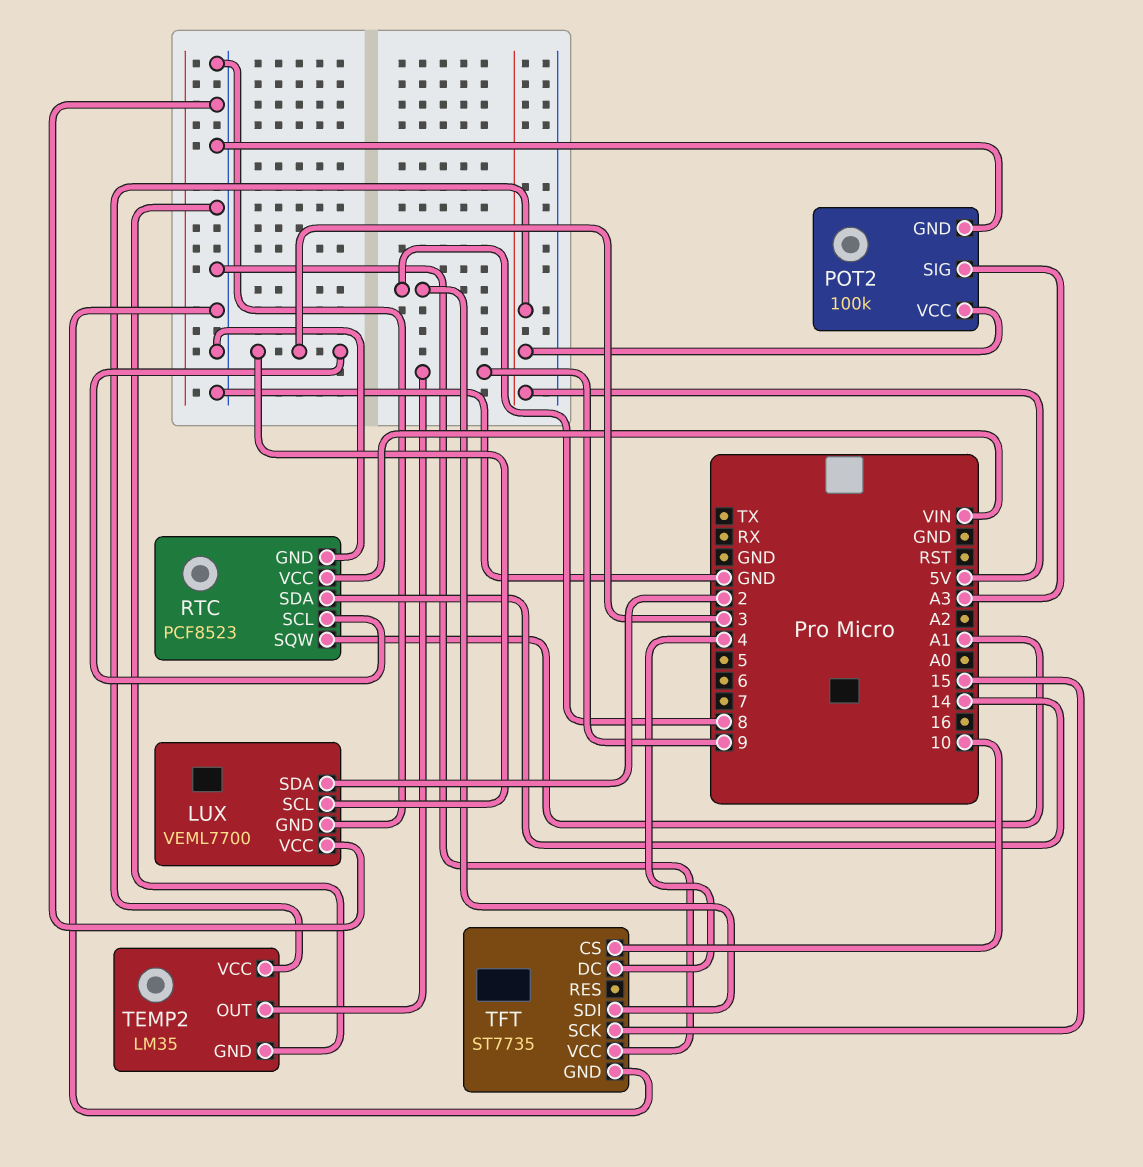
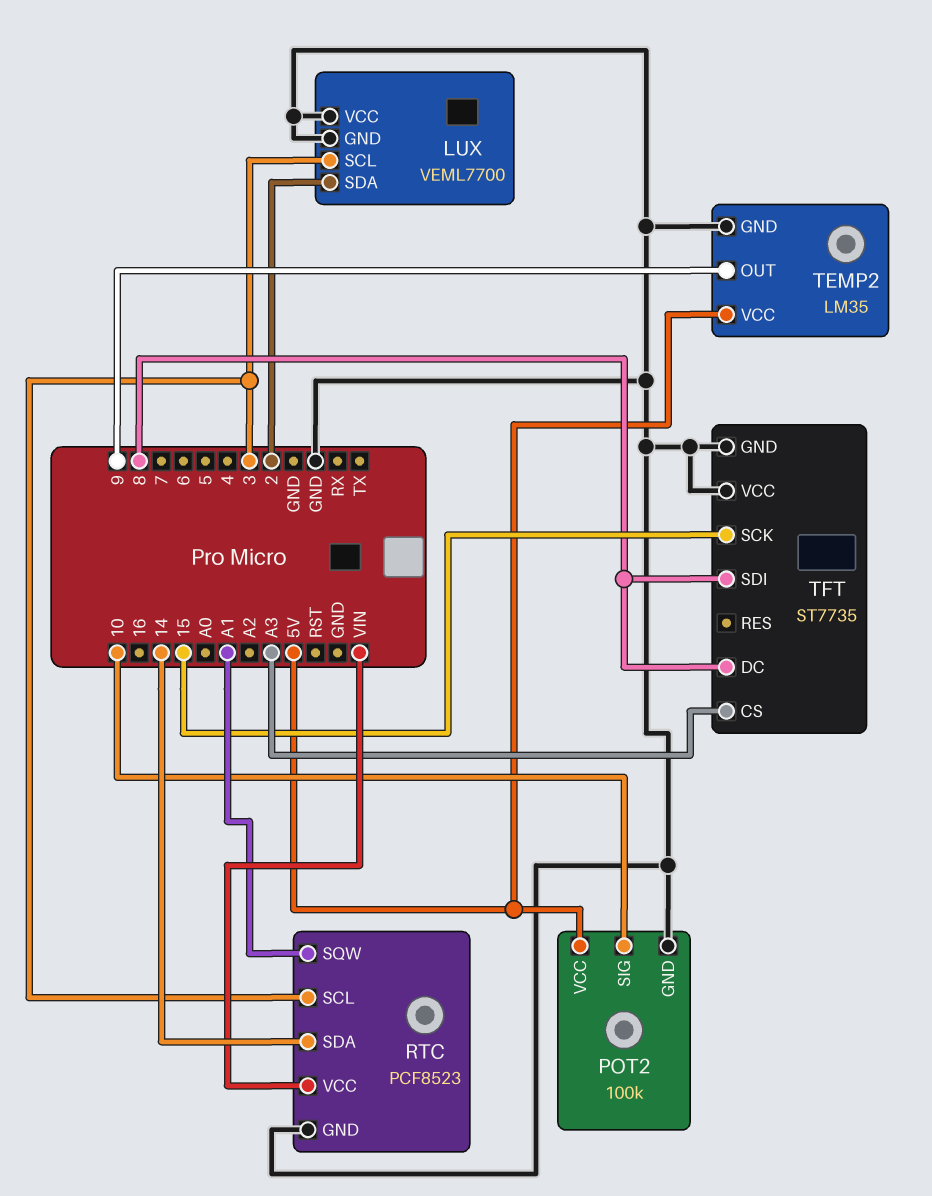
POT2 pin SIG: A3 -> 10
TFT pin CS: 10 -> A3
TFT pin DC: 4 -> 8

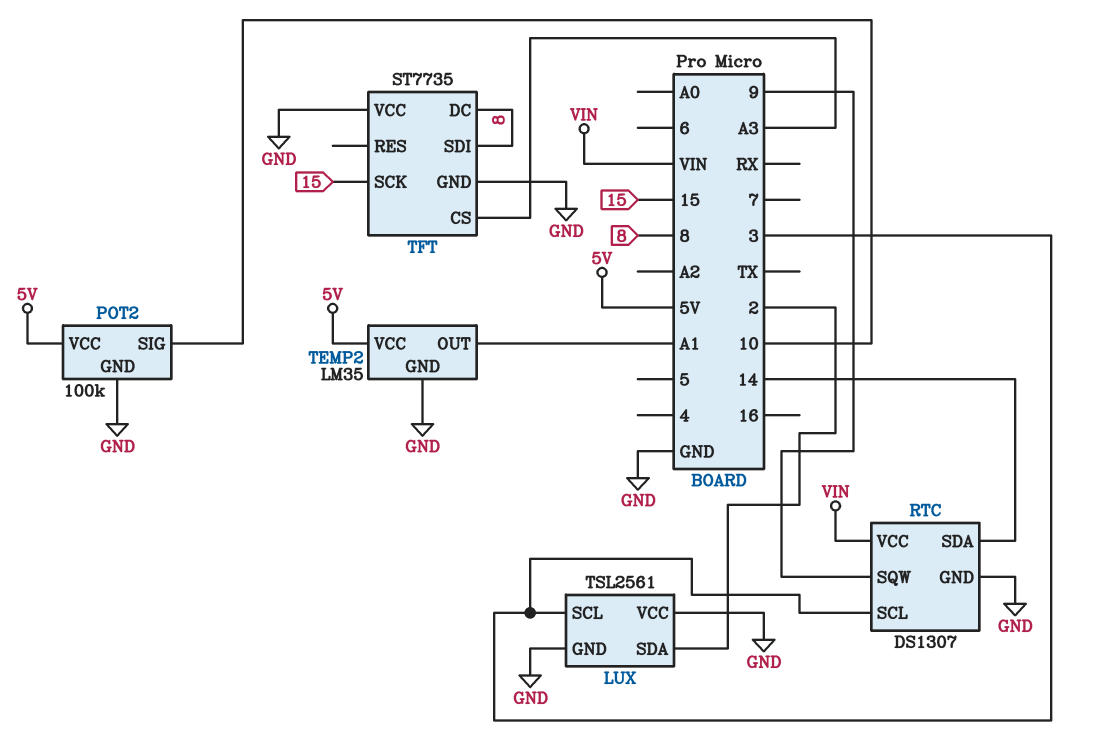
LUX: VEML7700 -> TSL2561
RTC: PCF8523 -> DS1307
RTC pin SQW: A1 -> 9
TEMP2 pin OUT: 9 -> A1

